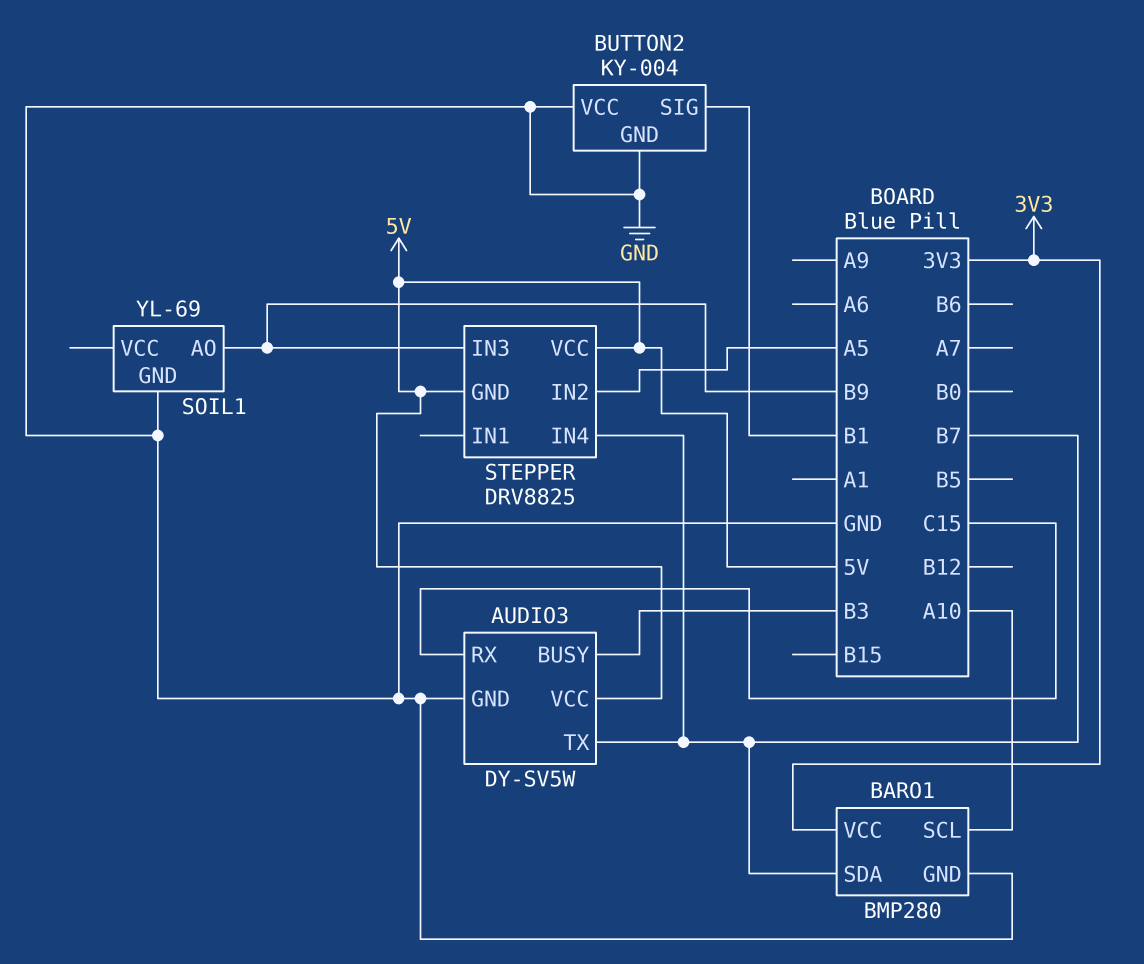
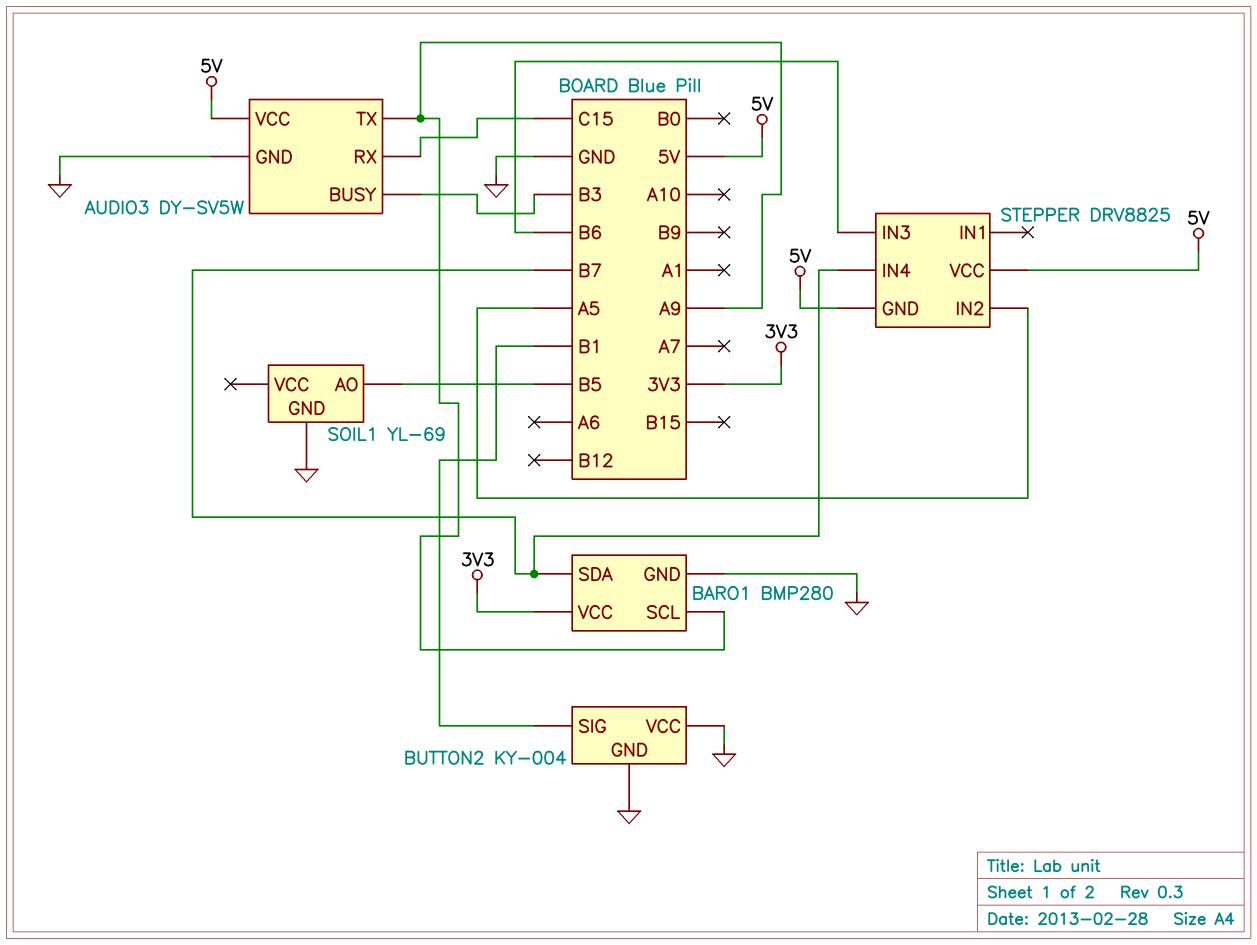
AUDIO3 pin TX: B7 -> A9
BARO1 pin SCL: A10 -> A9
SOIL1 pin AO: B9 -> B5
STEPPER pin IN3: B9 -> B6

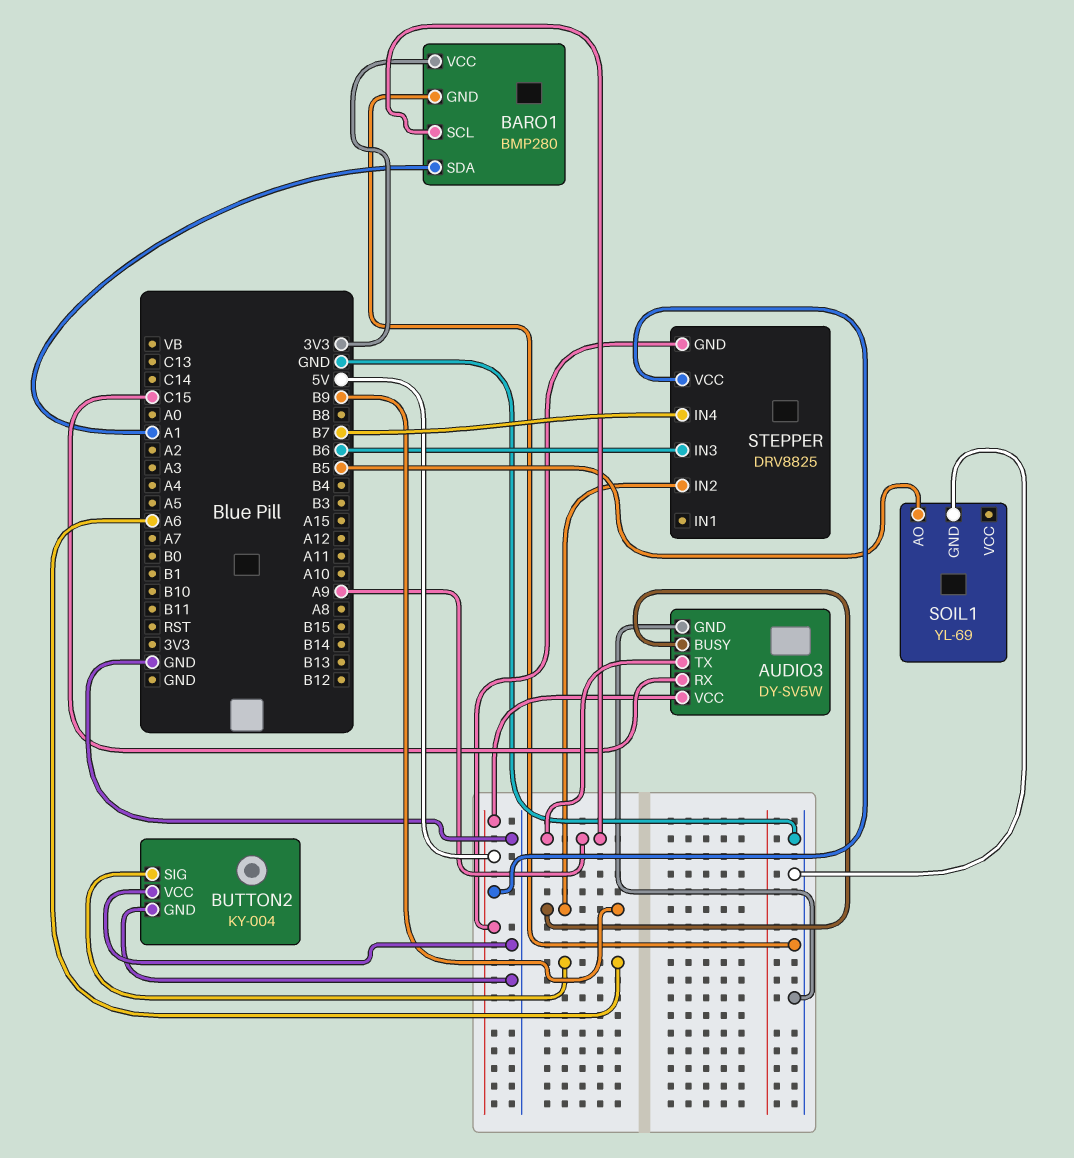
AUDIO3 pin BUSY: B3 -> B9
BARO1 pin SDA: B7 -> A1
BUTTON2 pin SIG: B1 -> A6
STEPPER pin IN2: A5 -> B9

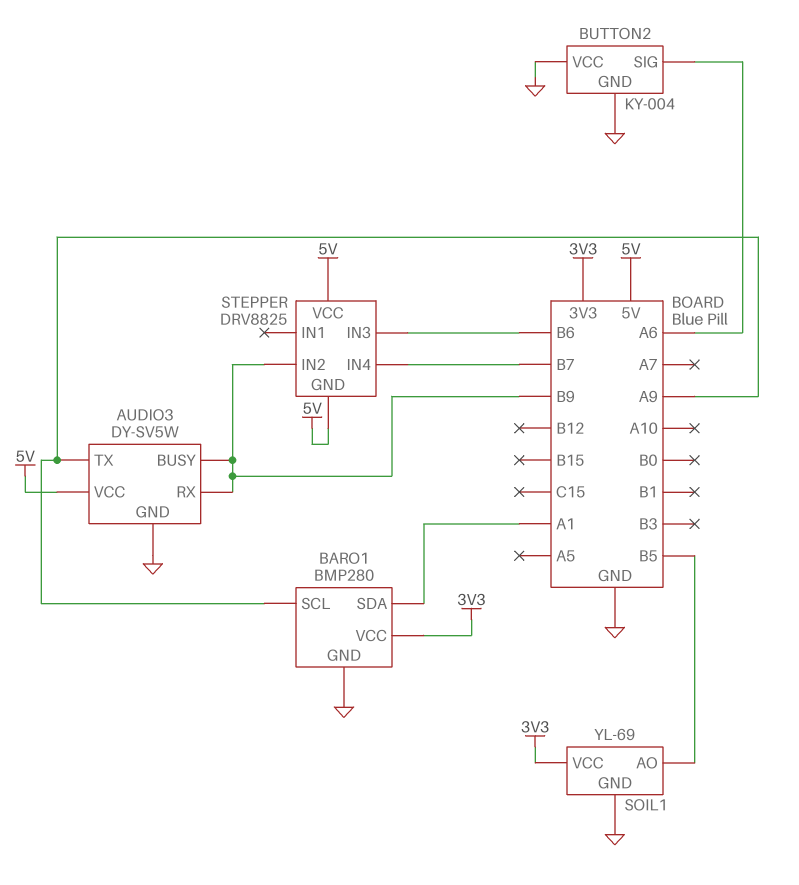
AUDIO3 pin RX: C15 -> B9
SOIL1 pin VCC: none -> 3V3

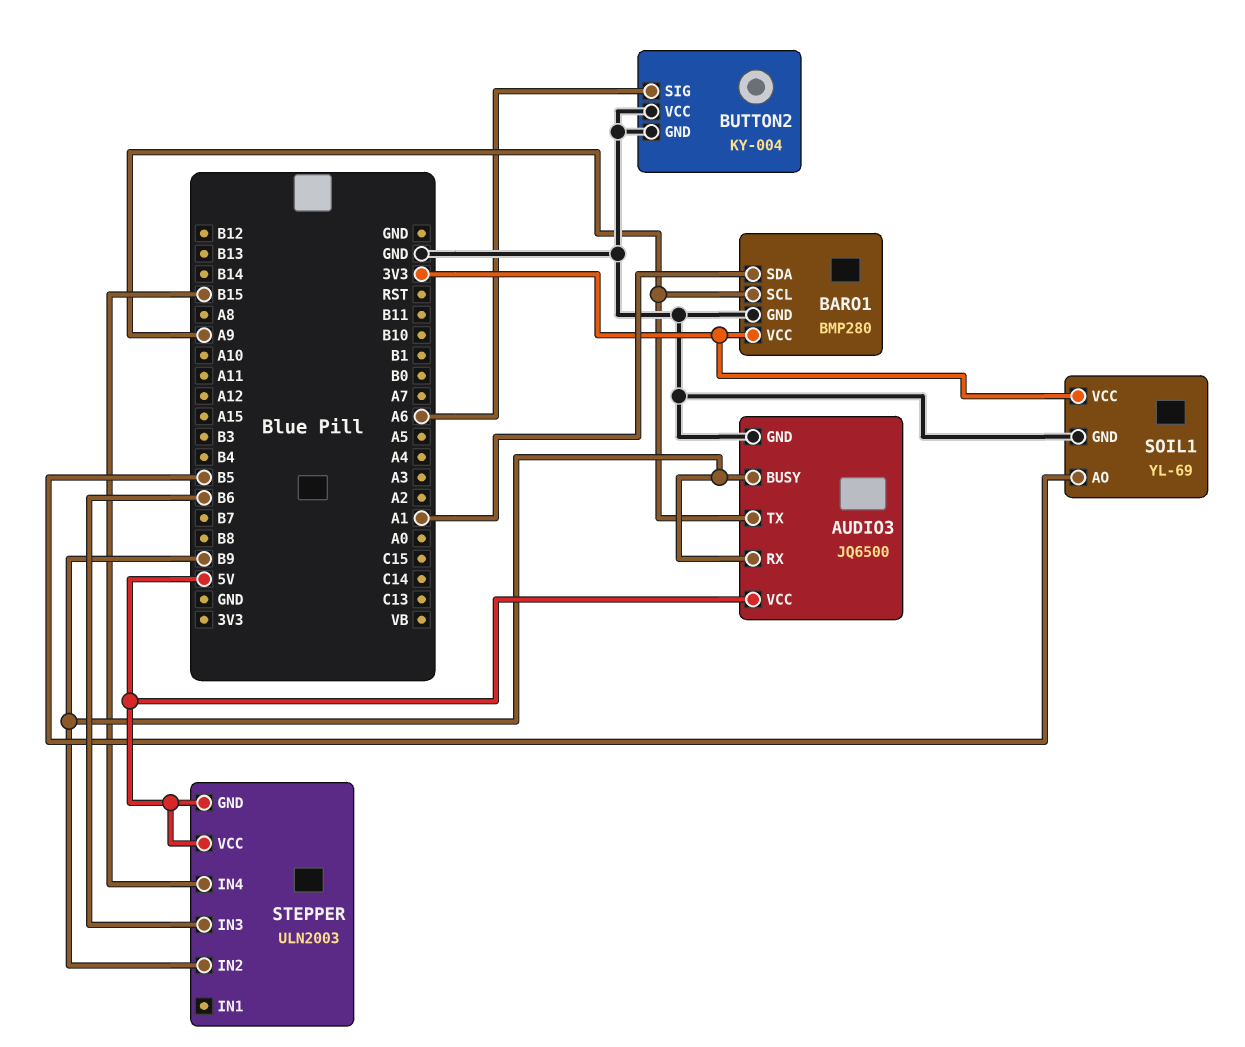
AUDIO3: DY-SV5W -> JQ6500
STEPPER: DRV8825 -> ULN2003
STEPPER pin IN4: B7 -> B15

